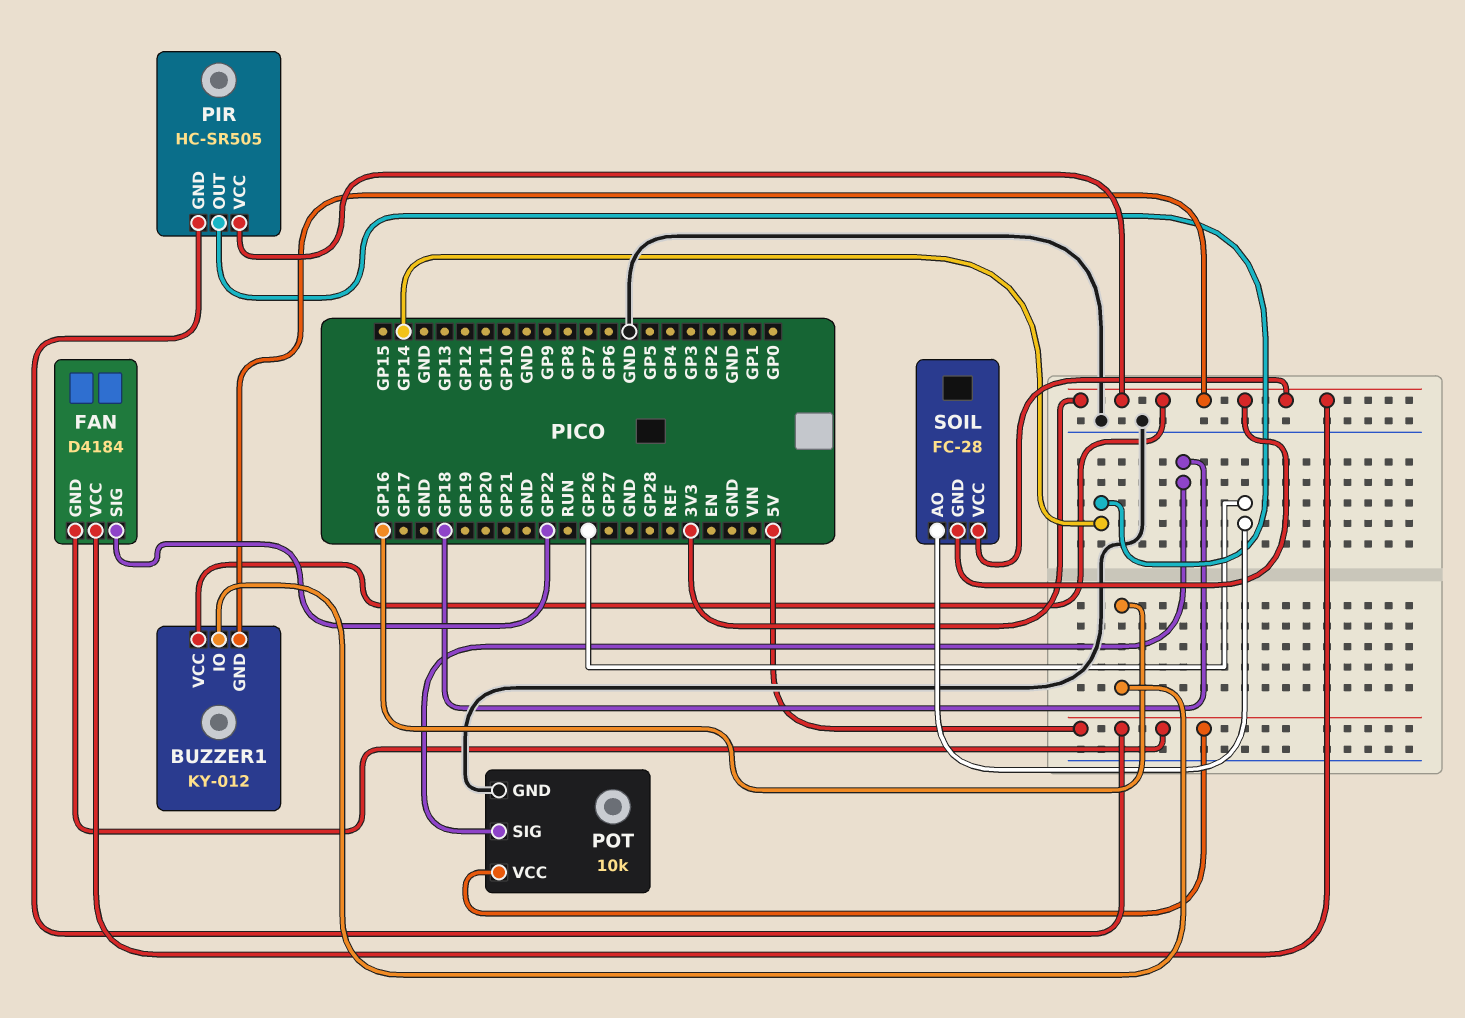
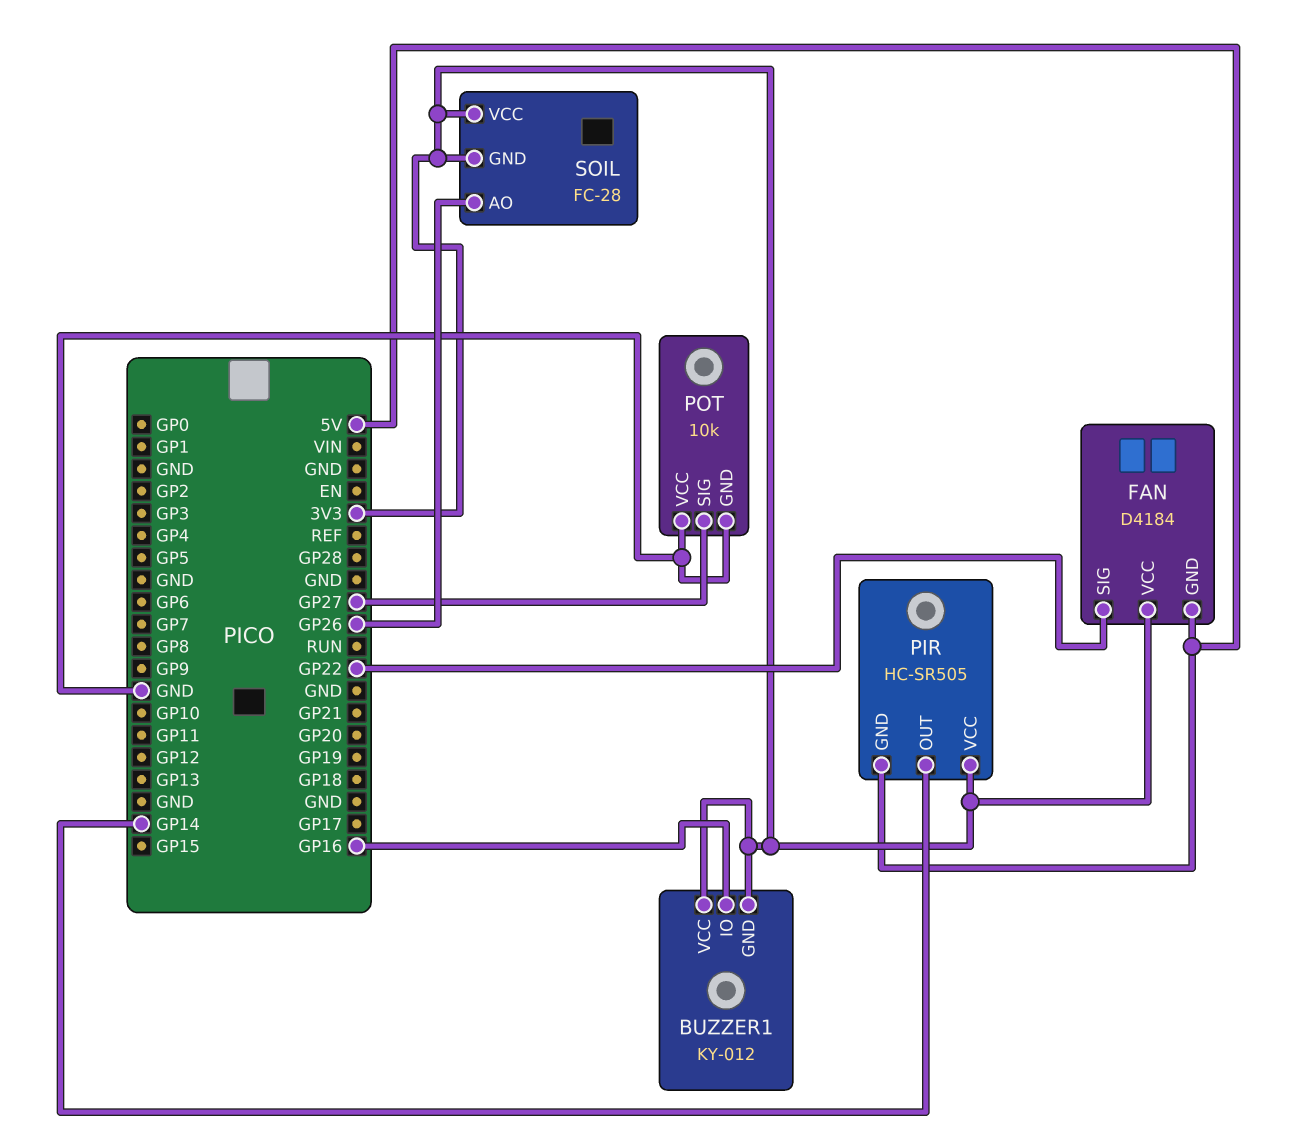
POT pin SIG: GP18 -> GP27
POT pin VCC: 5V -> GND

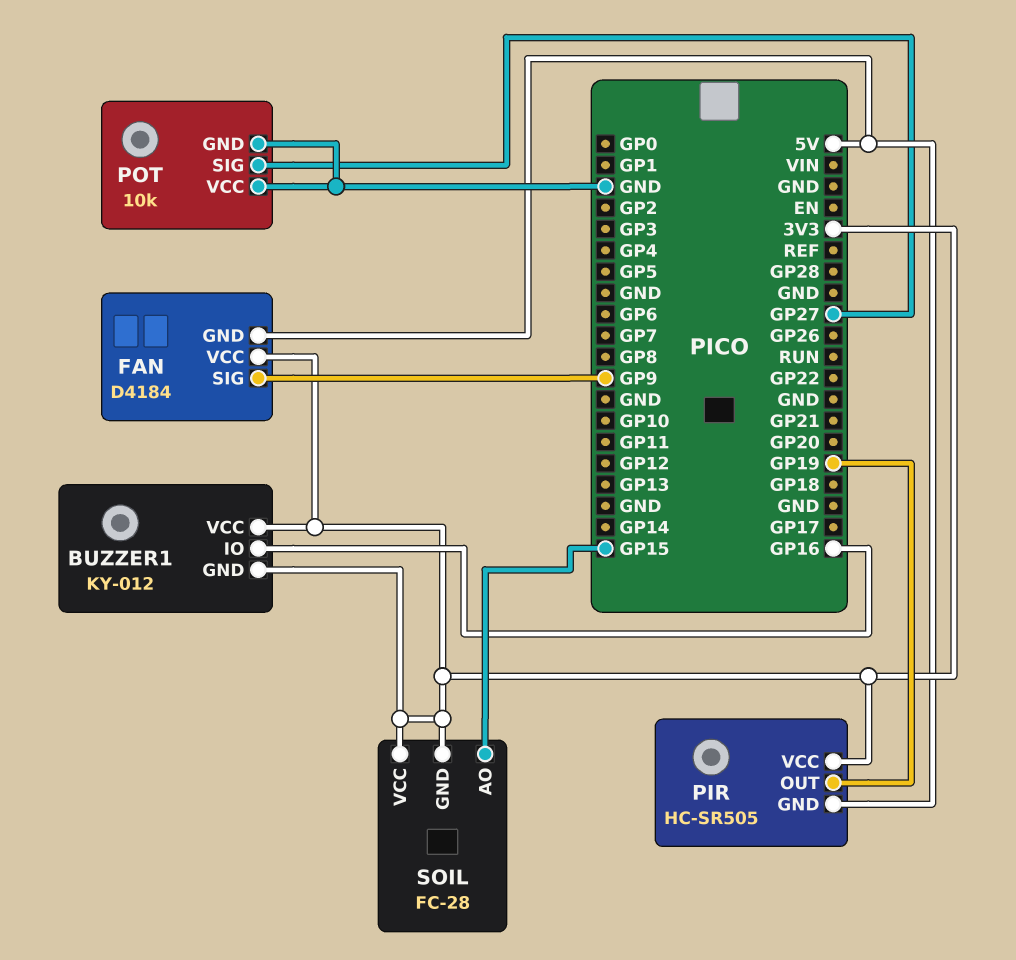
FAN pin SIG: GP22 -> GP9
PIR pin OUT: GP14 -> GP19
SOIL pin AO: GP26 -> GP15

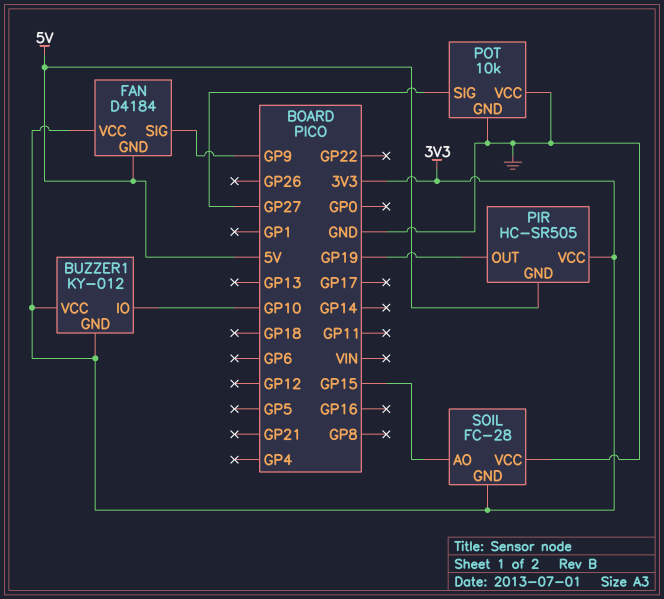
BUZZER1 pin IO: GP16 -> GP10
SOIL pin VCC: 3V3 -> GND

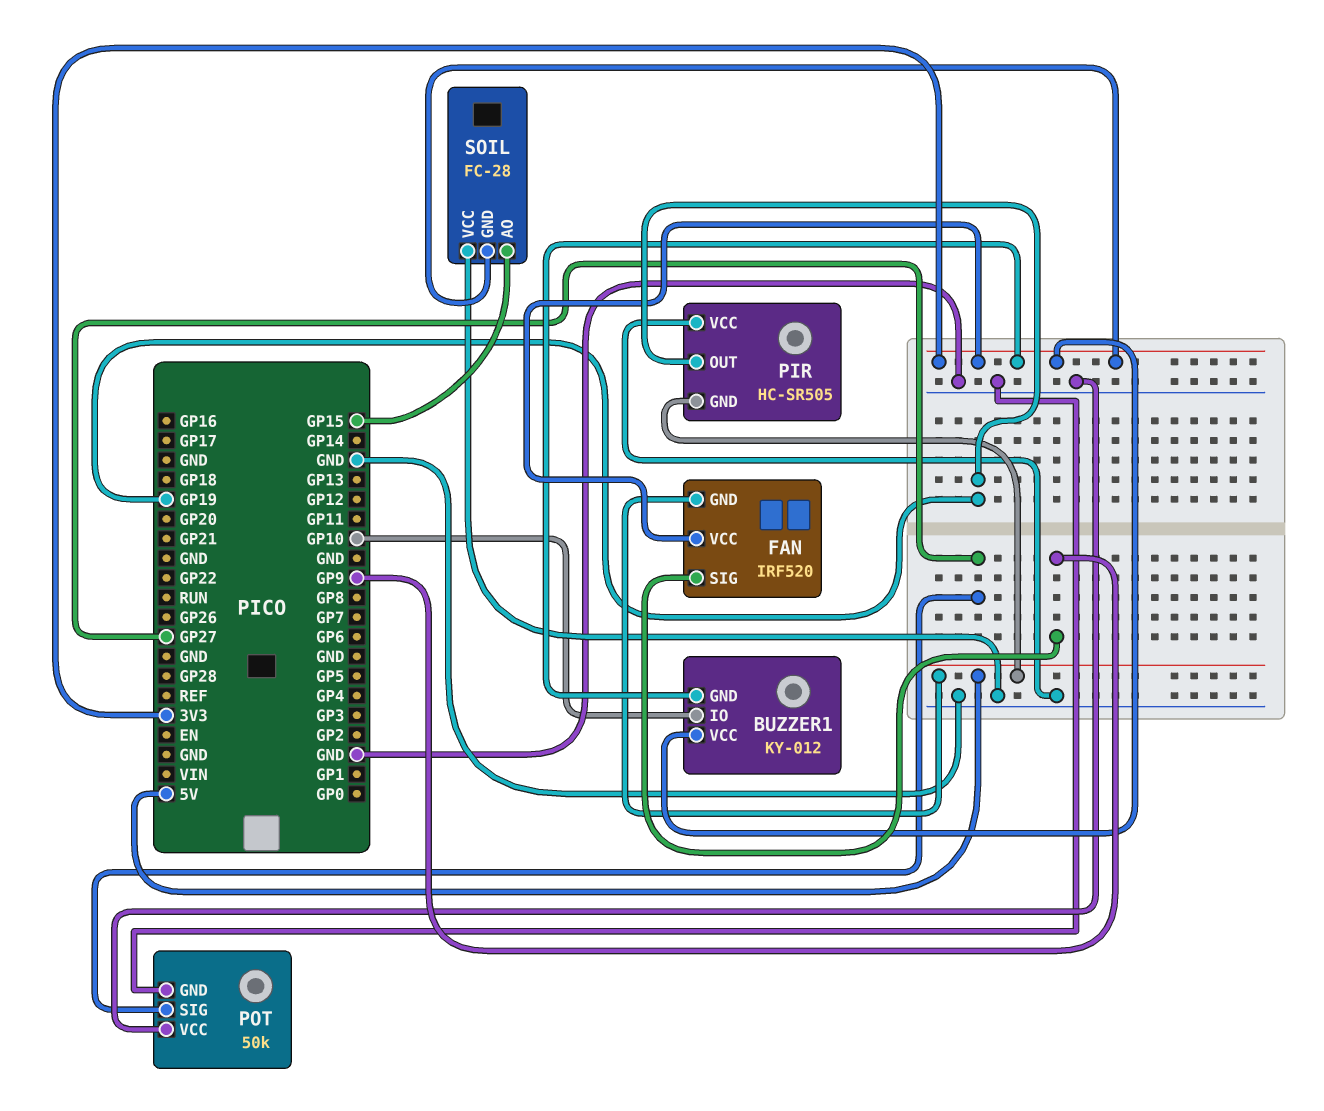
FAN: D4184 -> IRF520
PIR pin VCC: 3V3 -> GND
POT: 10k -> 50k

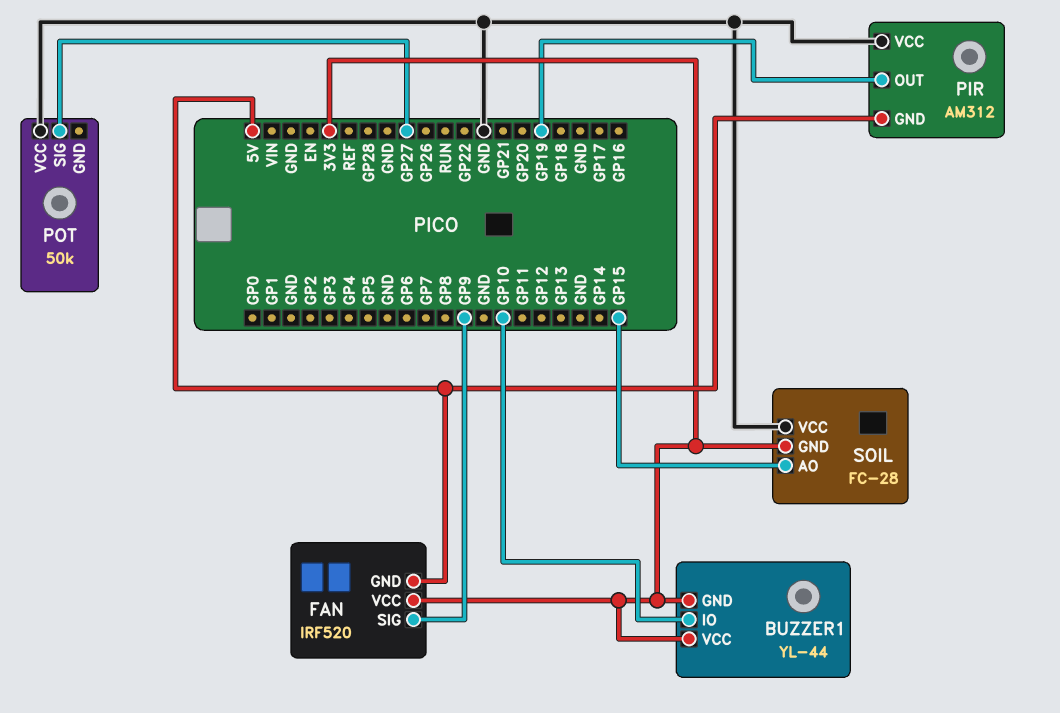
BUZZER1: KY-012 -> YL-44
PIR: HC-SR505 -> AM312
POT pin GND: GND -> none

